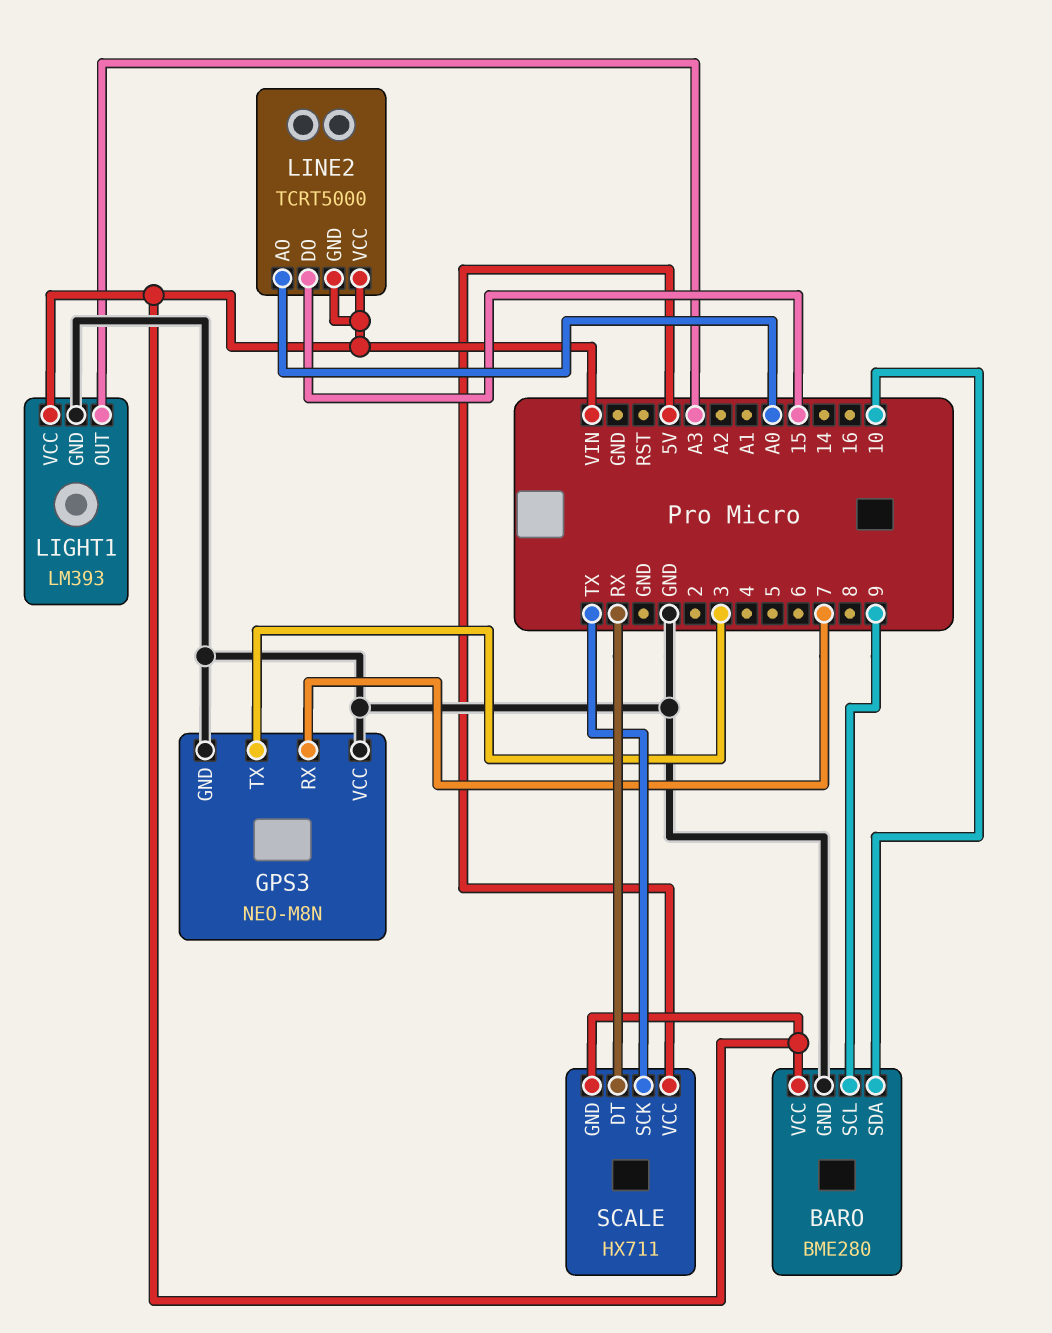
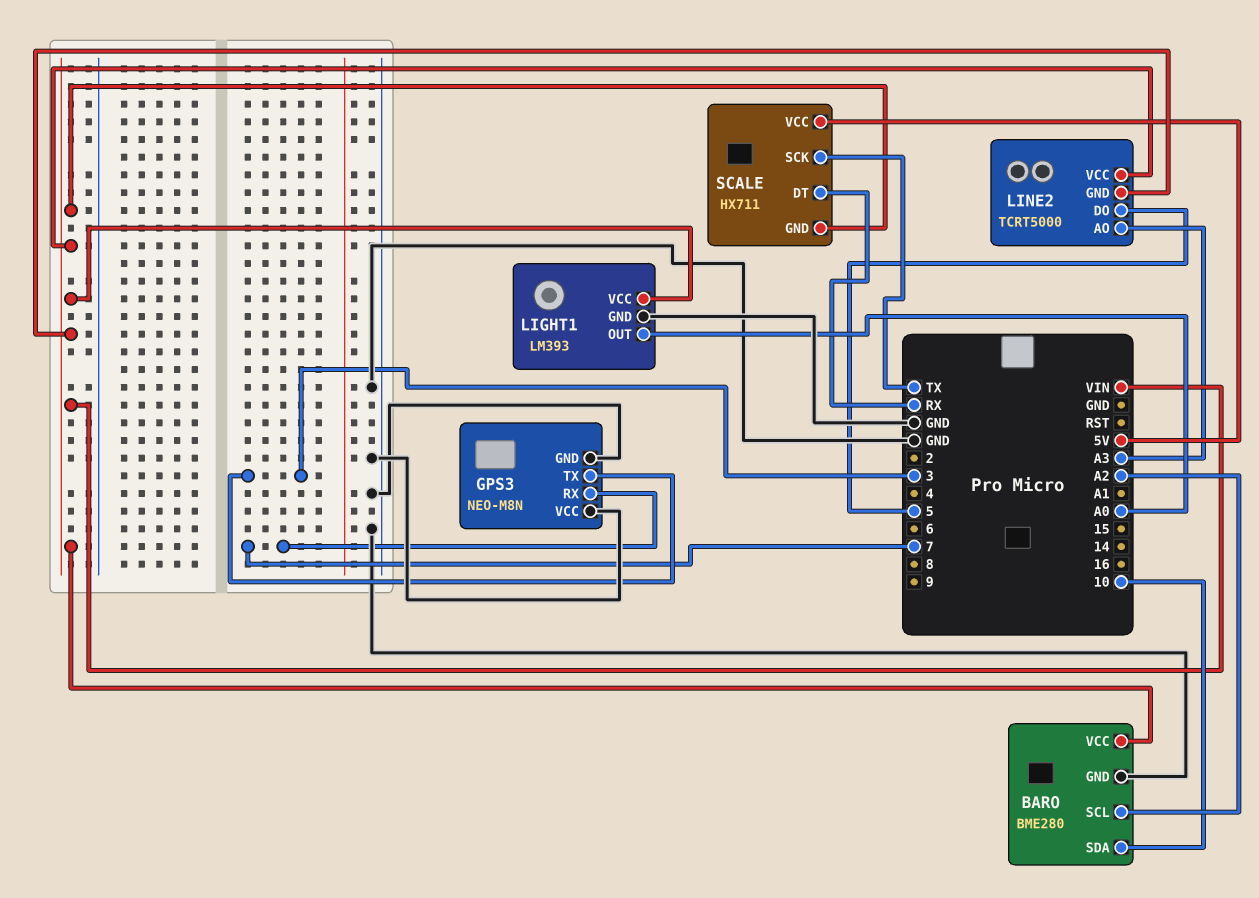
BARO pin SCL: 9 -> A2
LIGHT1 pin OUT: A3 -> A0
LINE2 pin AO: A0 -> A3
LINE2 pin DO: 15 -> 5

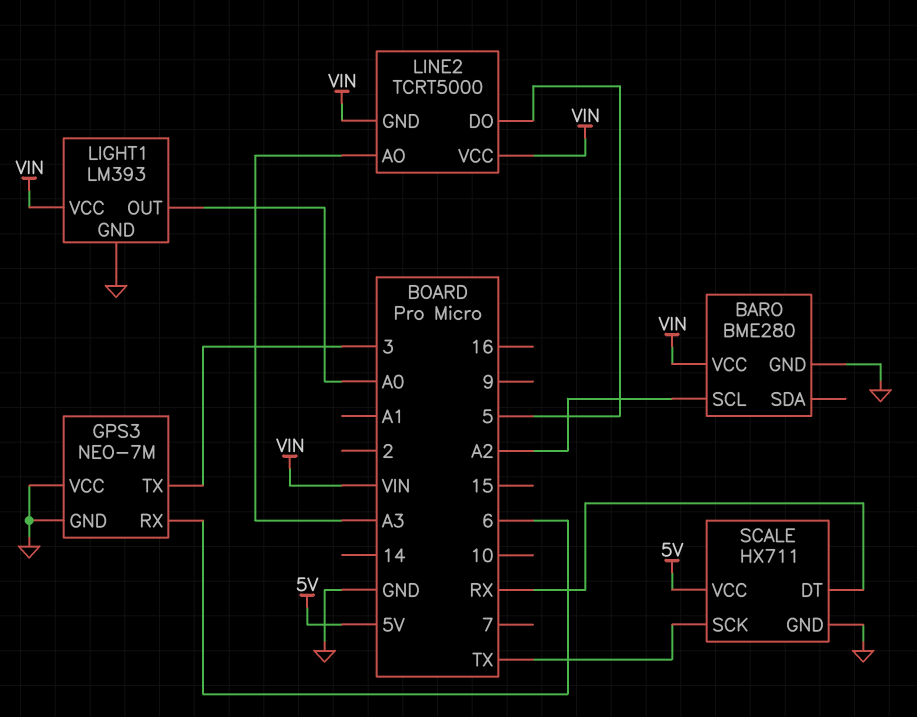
BARO pin SDA: 10 -> none
GPS3: NEO-M8N -> NEO-7M
GPS3 pin RX: 7 -> 6
SCALE pin GND: VIN -> GND

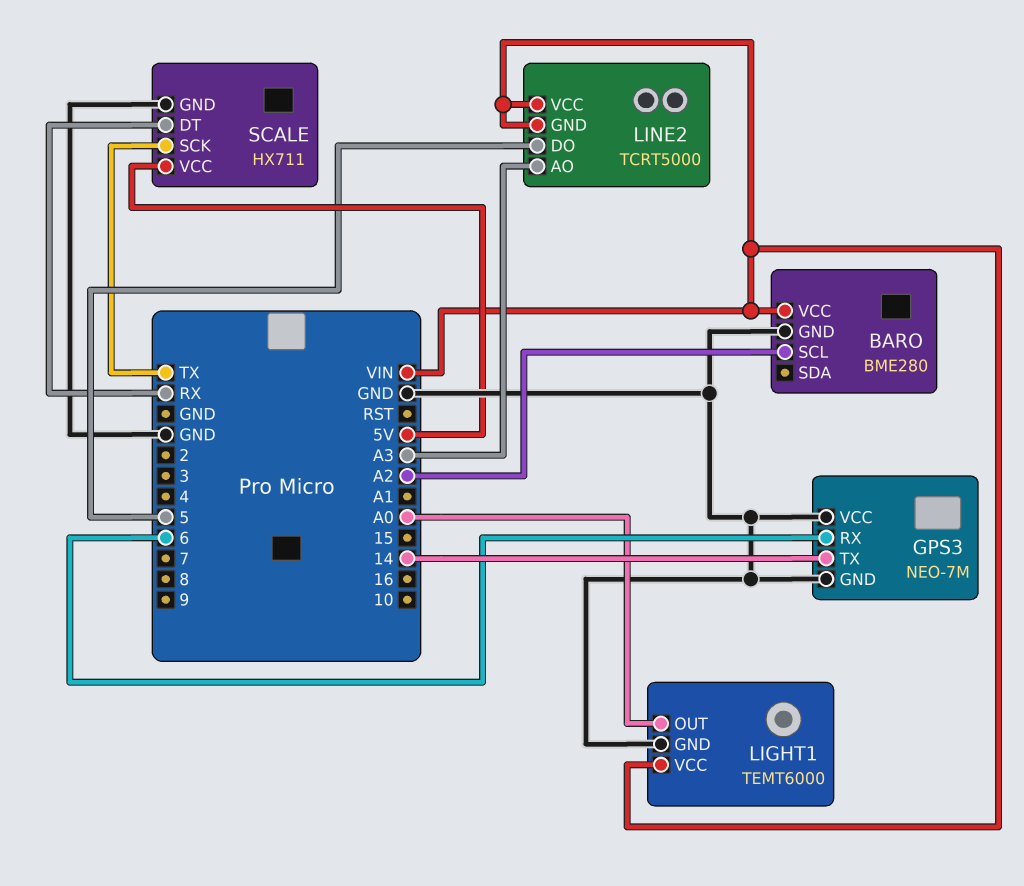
GPS3 pin TX: 3 -> 14
LIGHT1: LM393 -> TEMT6000

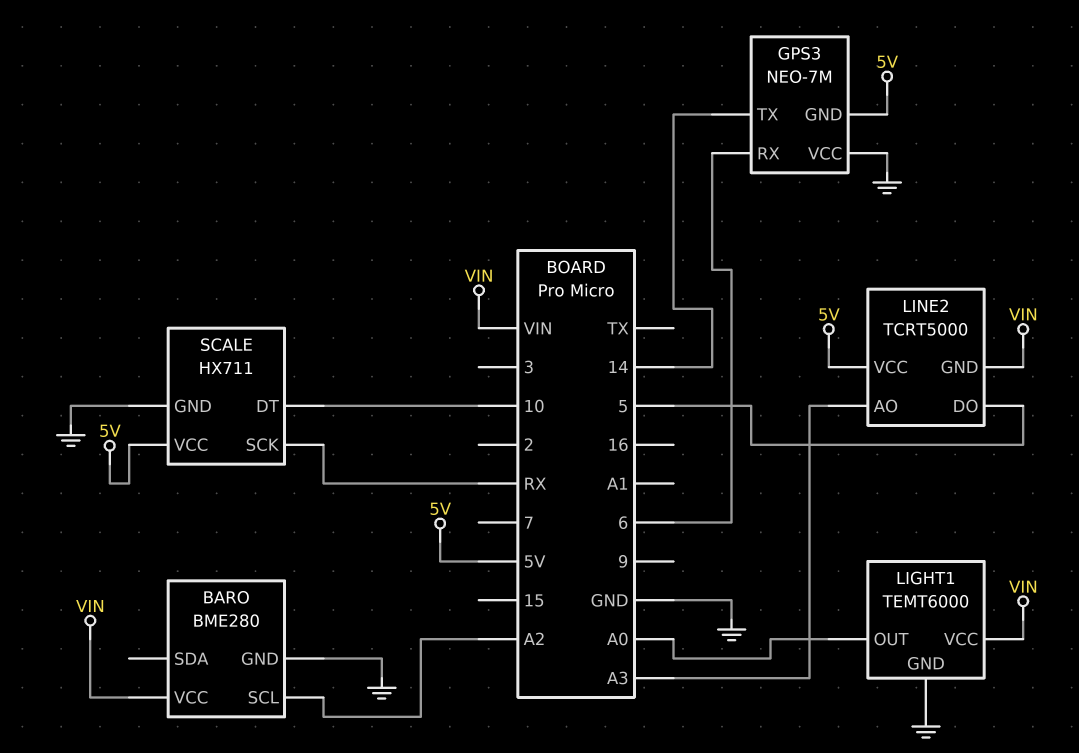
GPS3 pin GND: GND -> 5V
LINE2 pin VCC: VIN -> 5V
SCALE pin DT: RX -> 10
SCALE pin SCK: TX -> RX

